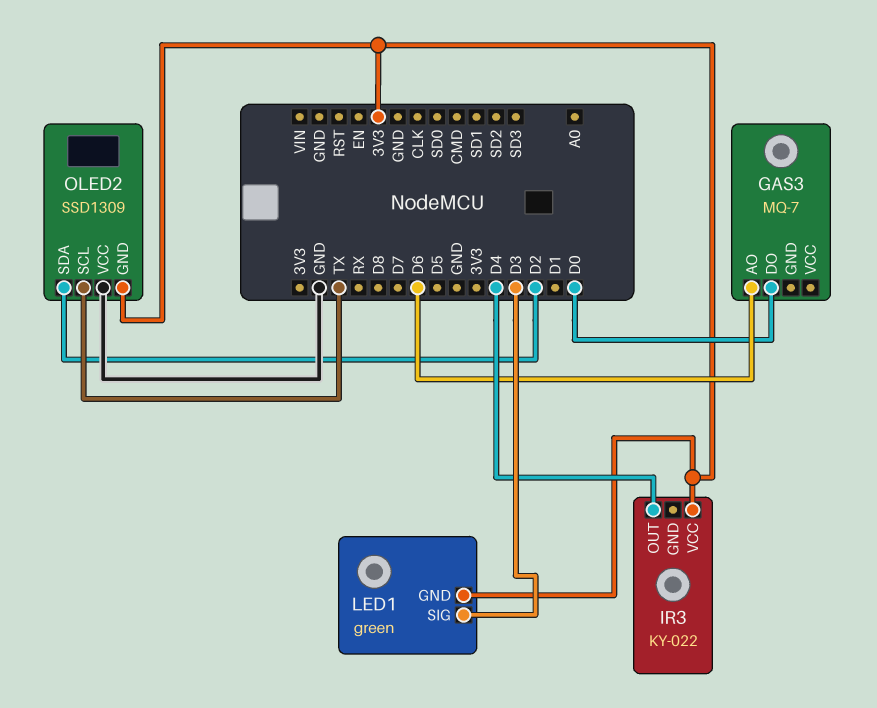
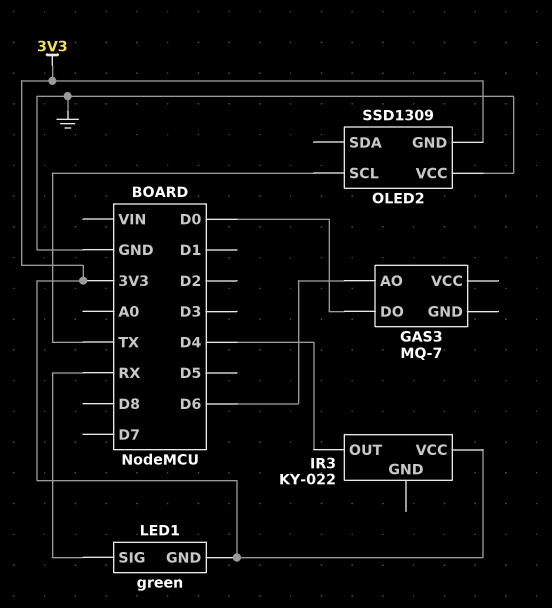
LED1 pin SIG: D3 -> RX
OLED2 pin SDA: D2 -> none

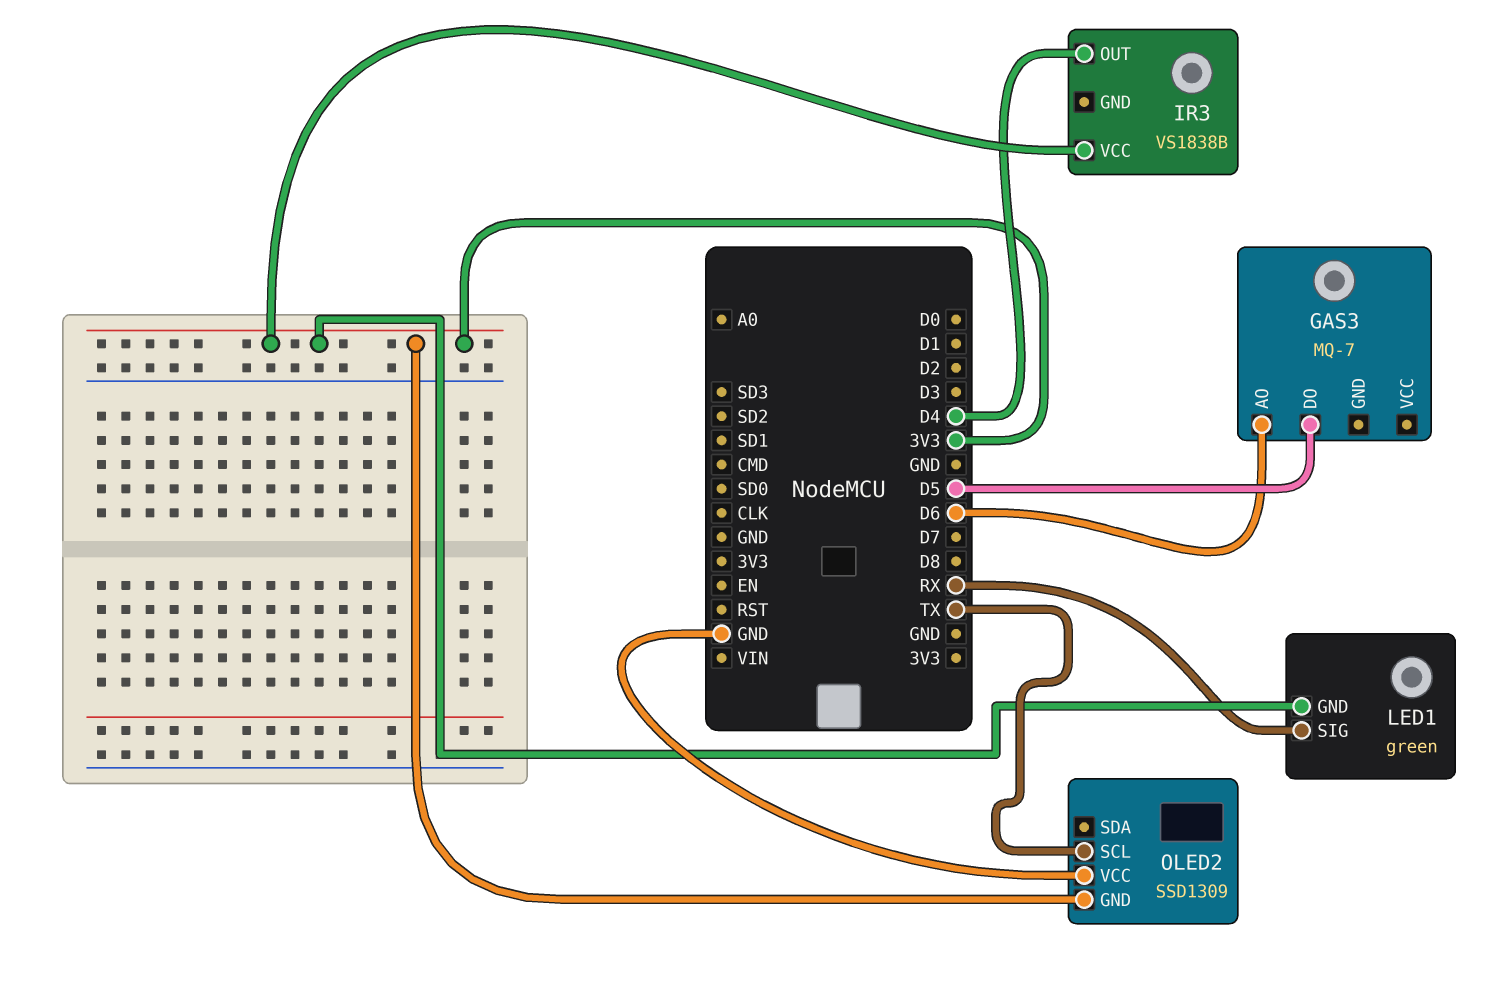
GAS3 pin DO: D0 -> D5
IR3: KY-022 -> VS1838B

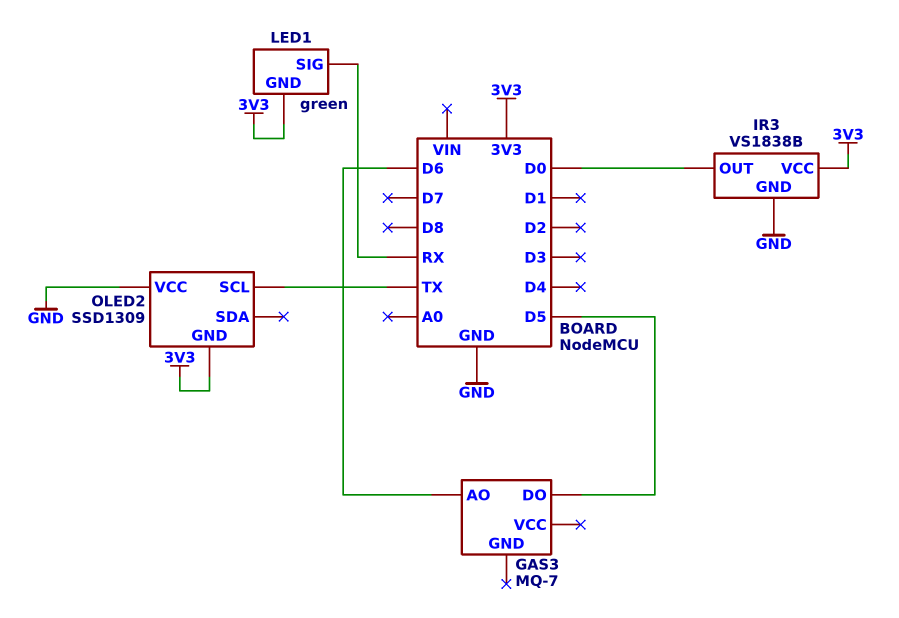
IR3 pin GND: none -> GND
IR3 pin OUT: D4 -> D0

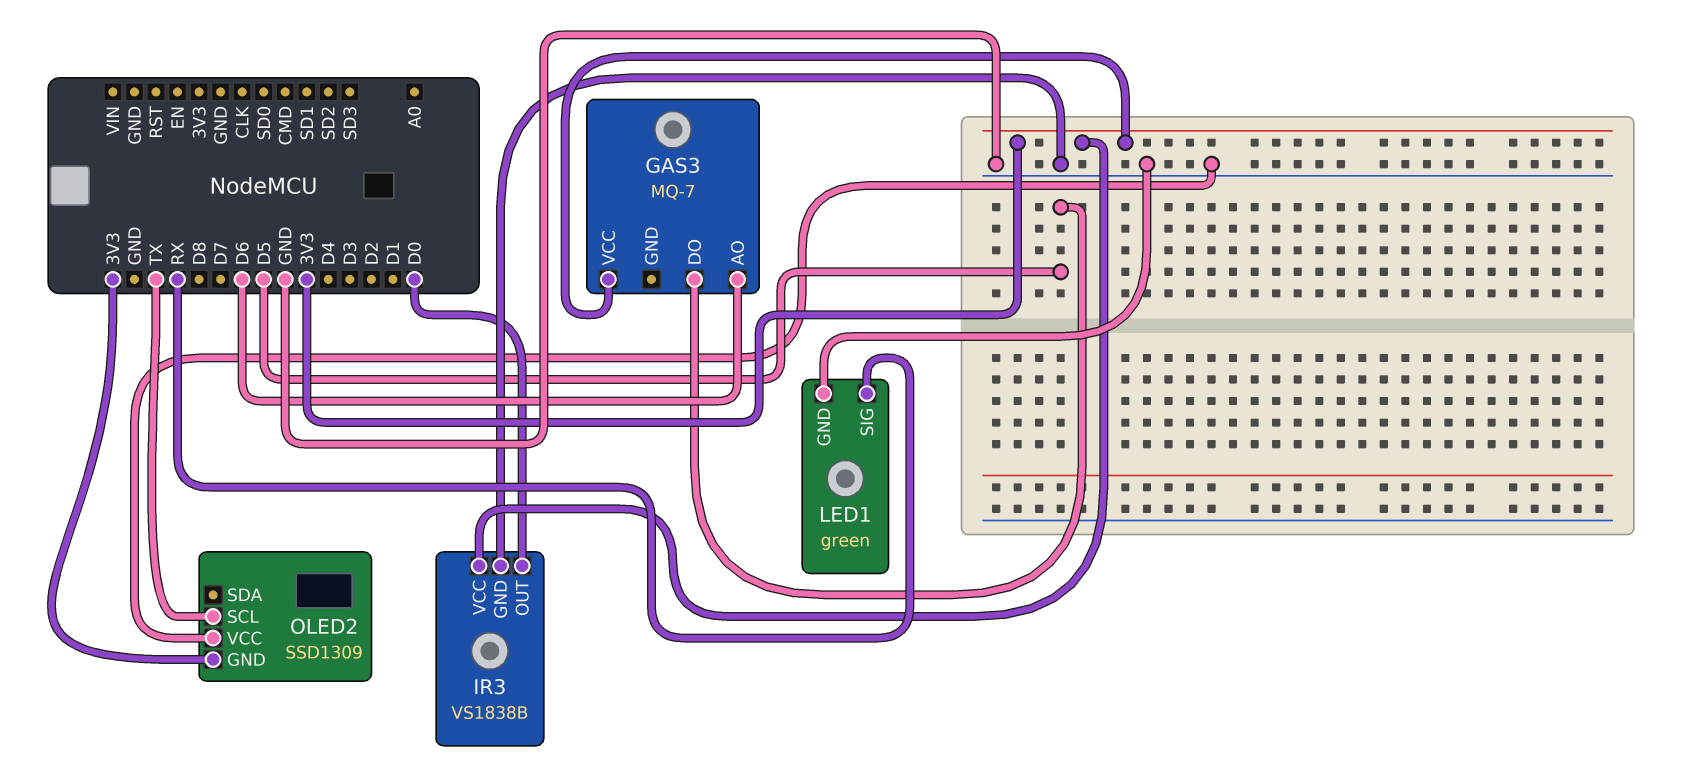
GAS3 pin VCC: none -> 3V3
LED1 pin GND: 3V3 -> GND

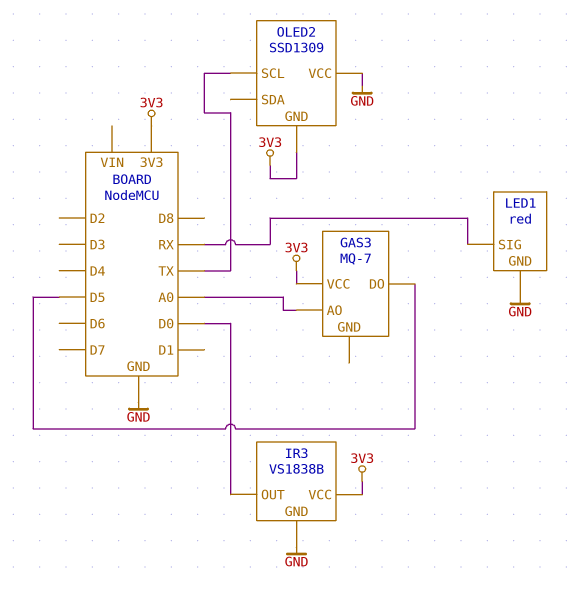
GAS3 pin AO: D6 -> A0
LED1: green -> red

